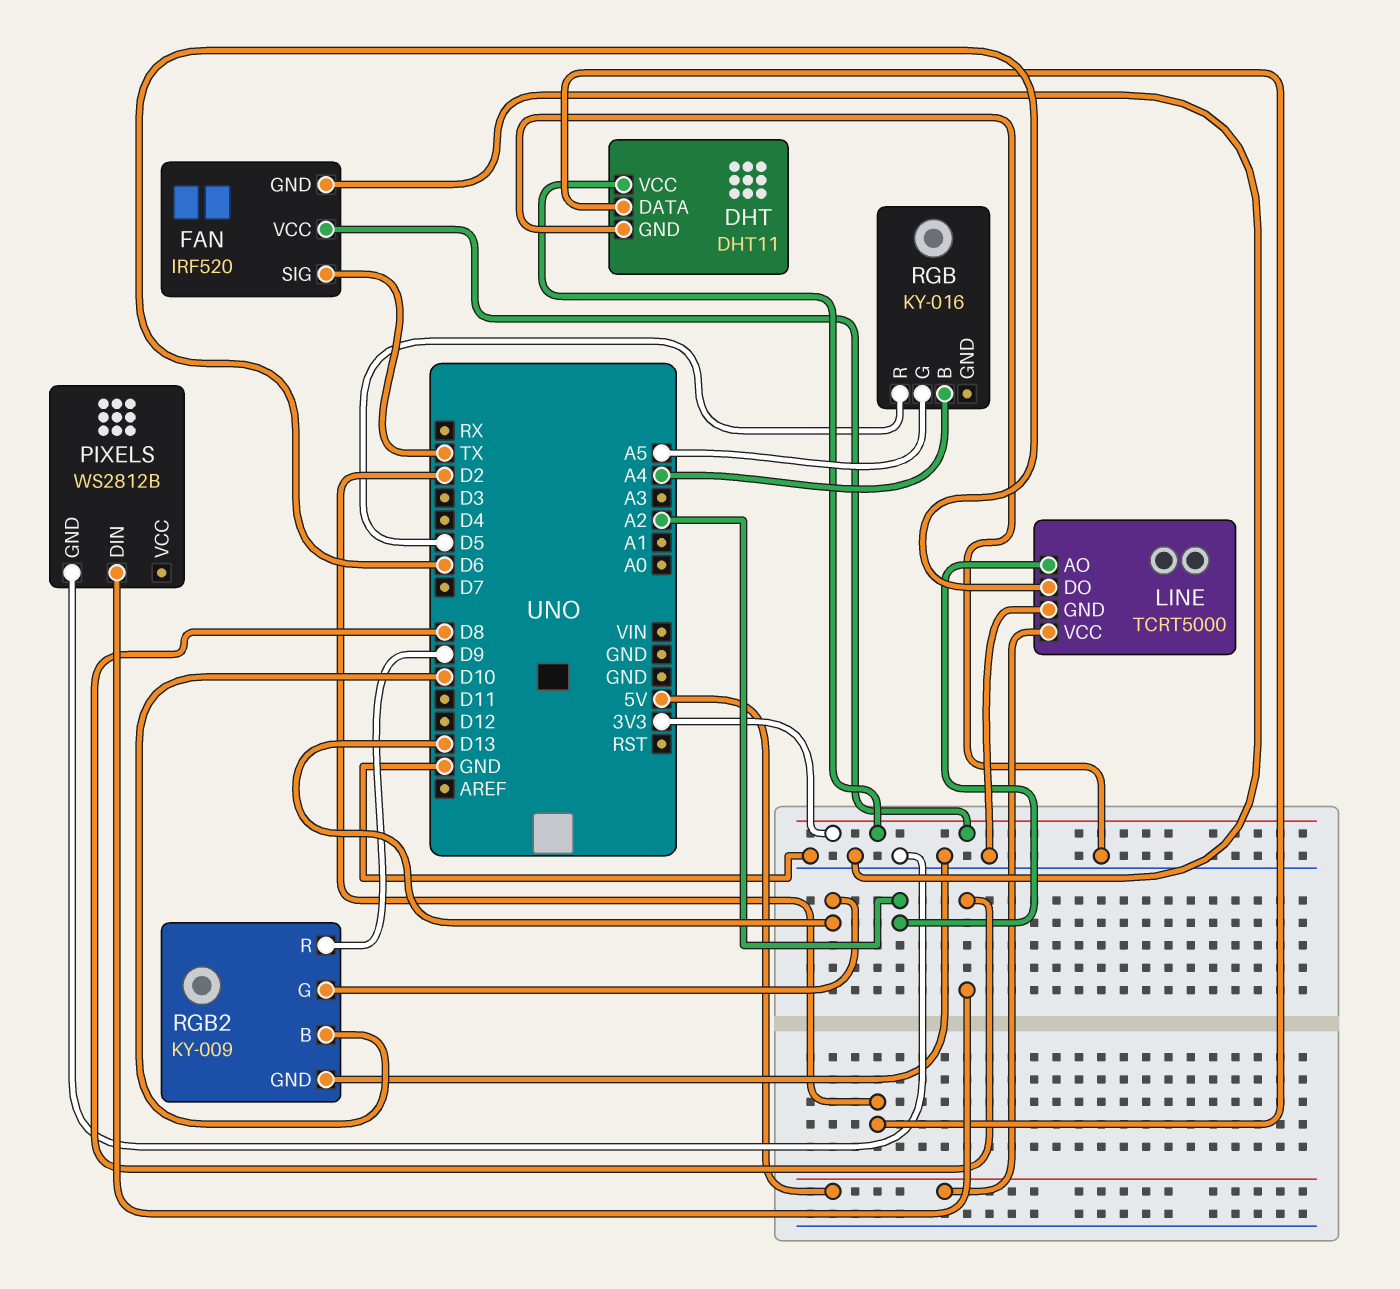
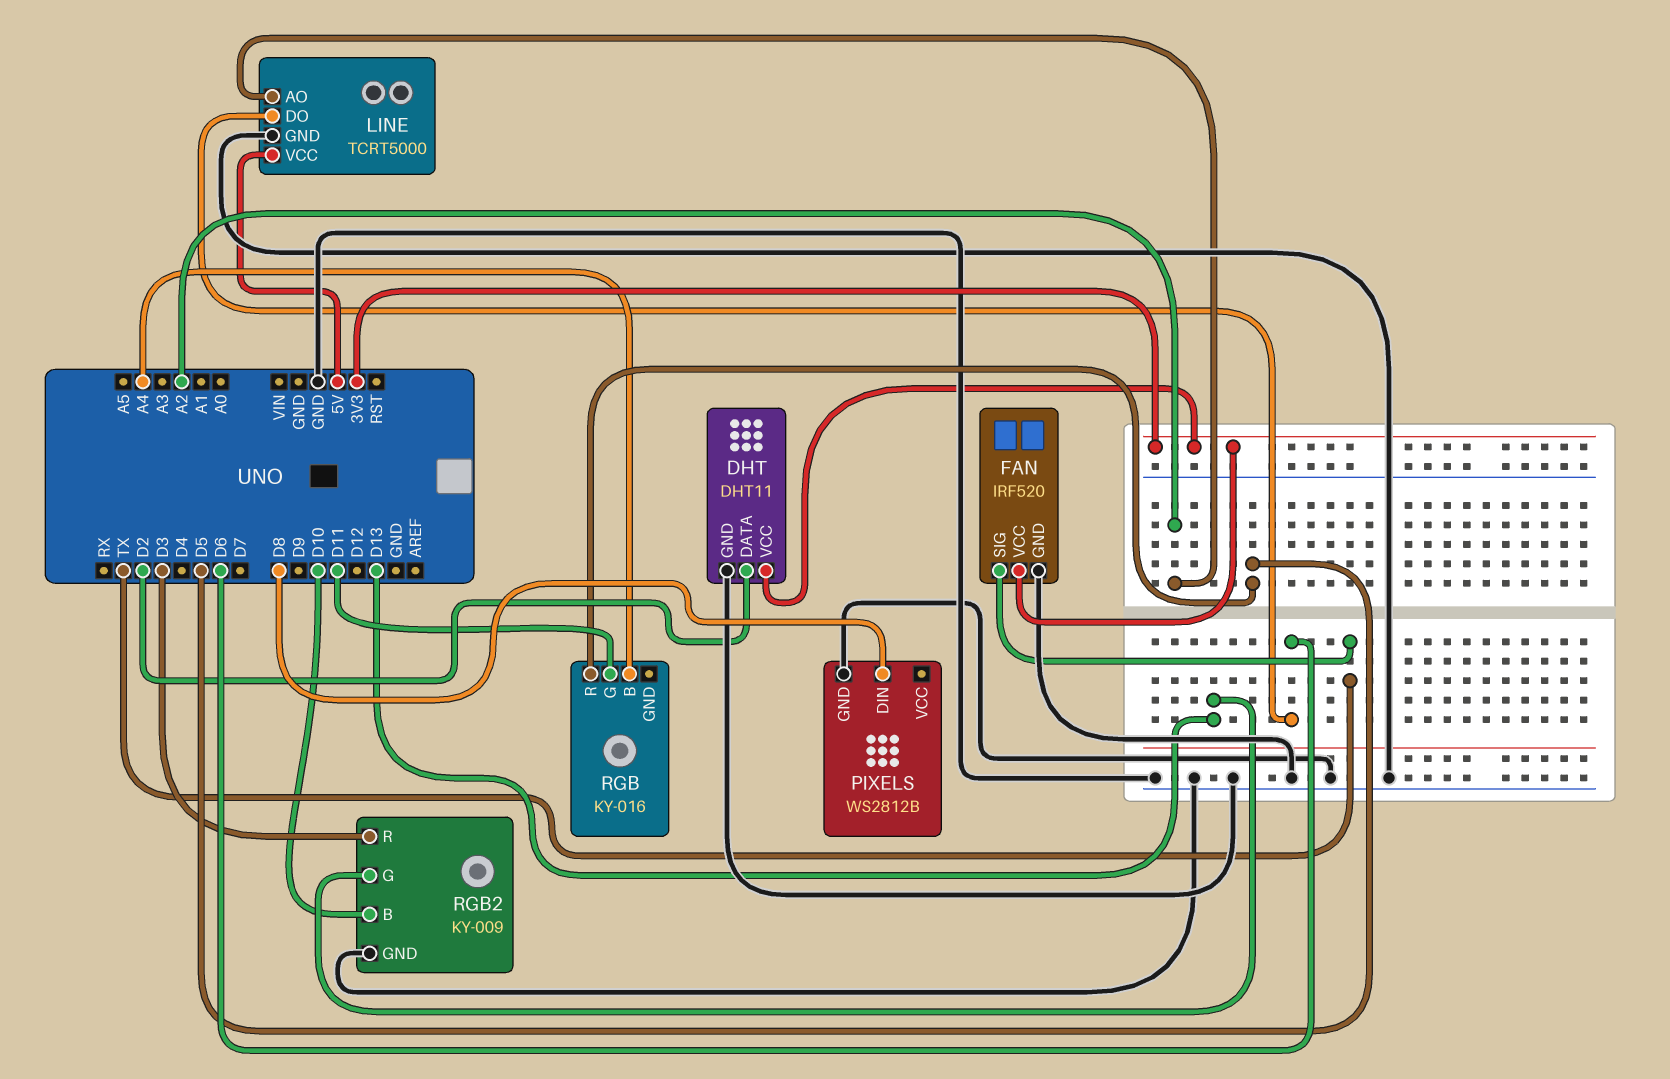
RGB pin G: A5 -> D11
RGB2 pin R: D9 -> D3

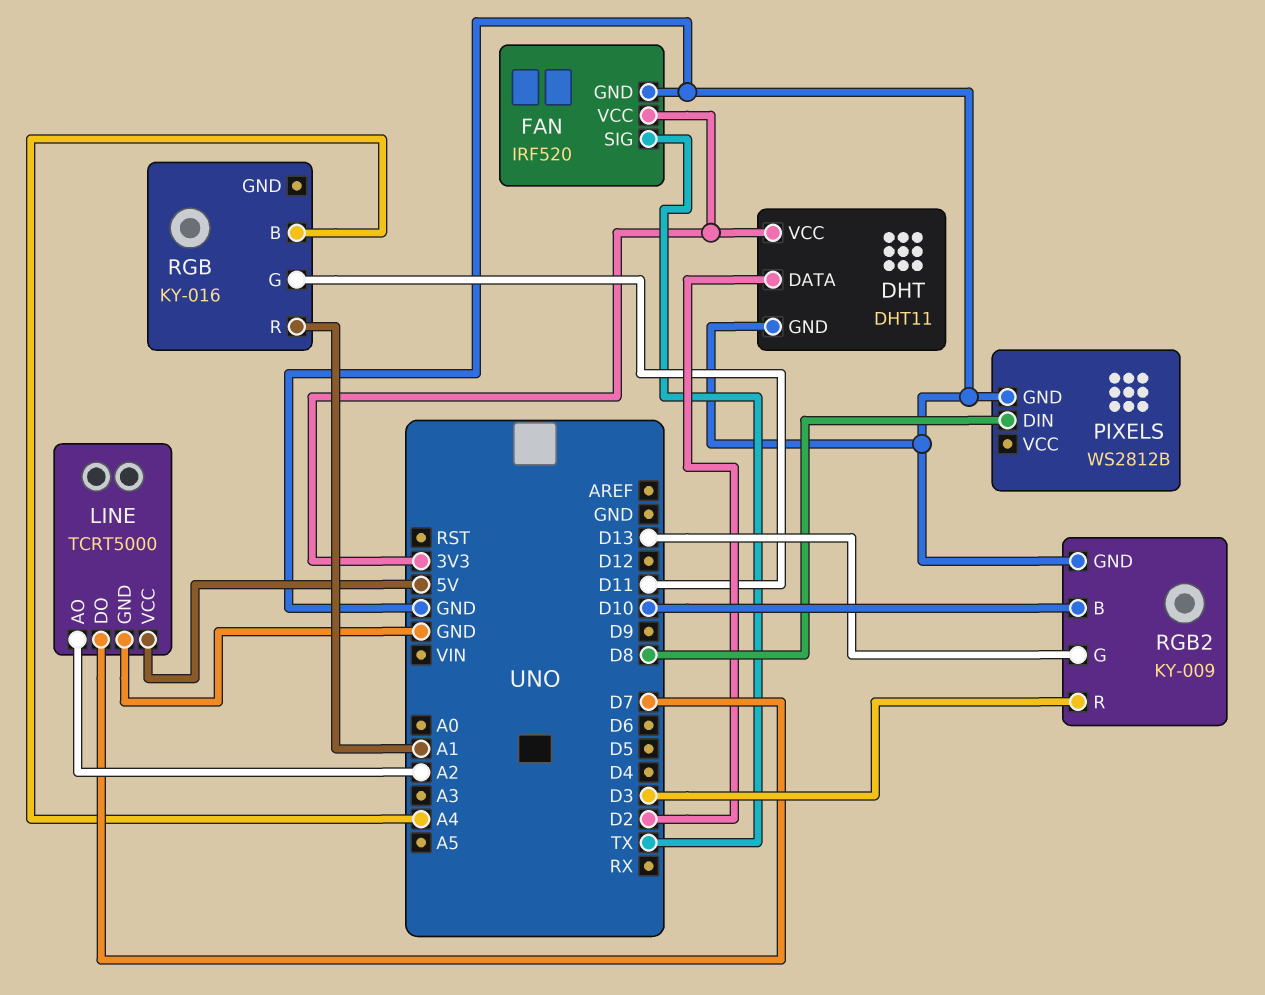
LINE pin DO: D6 -> D7
RGB pin R: D5 -> A1

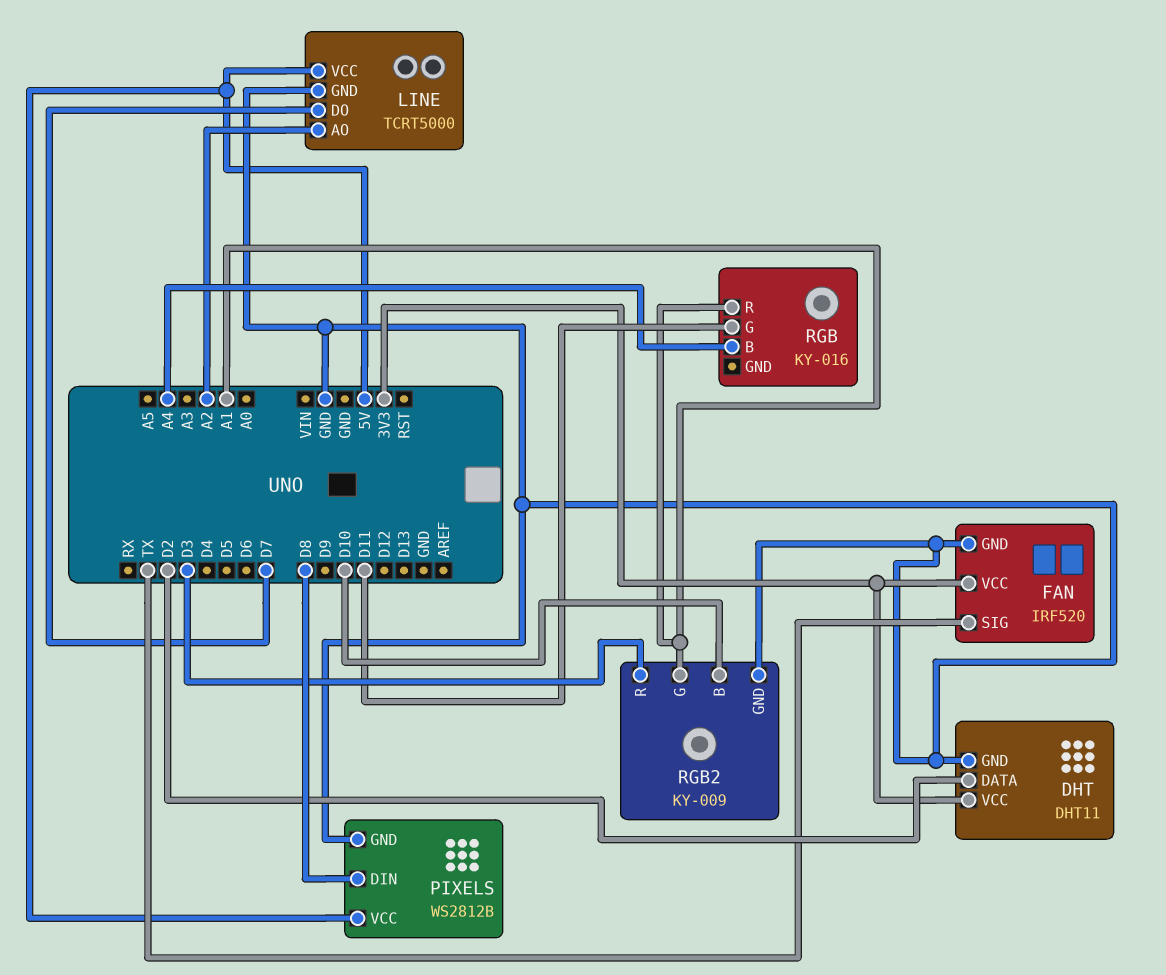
PIXELS pin VCC: none -> 5V
RGB2 pin G: D13 -> A1

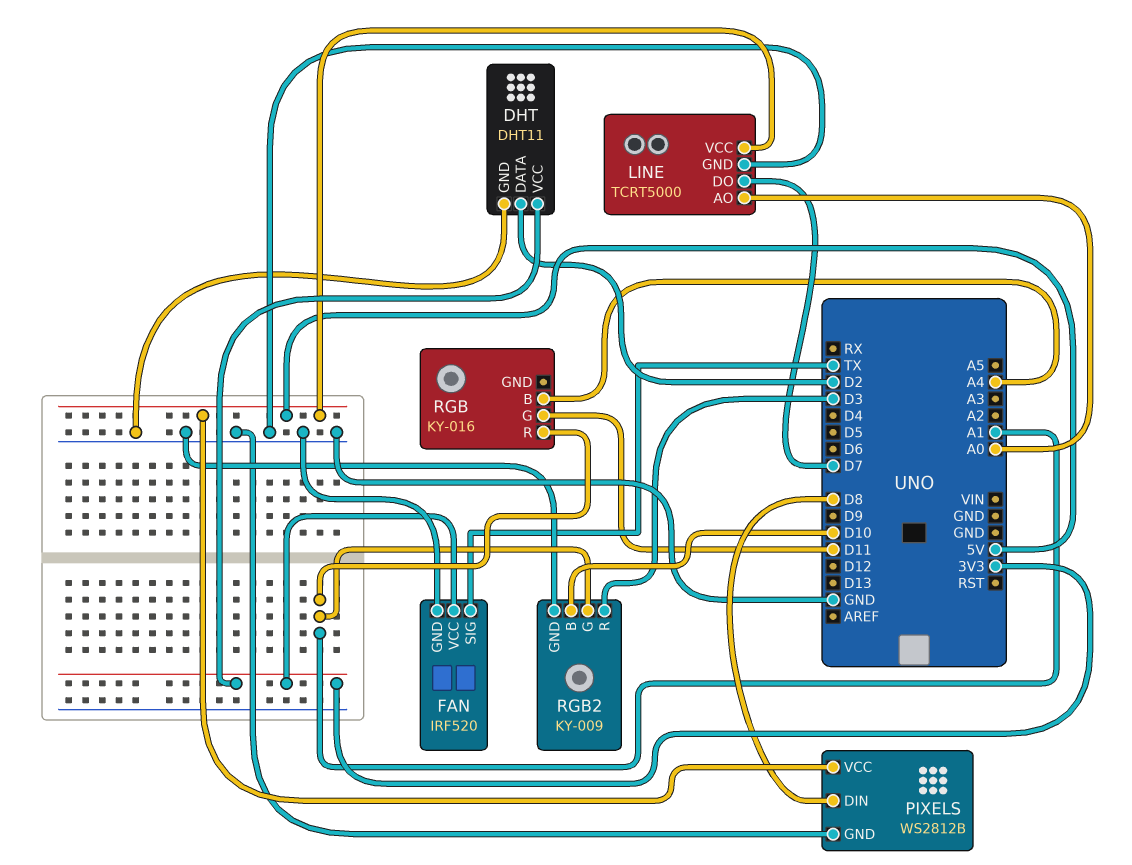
LINE pin AO: A2 -> A0

